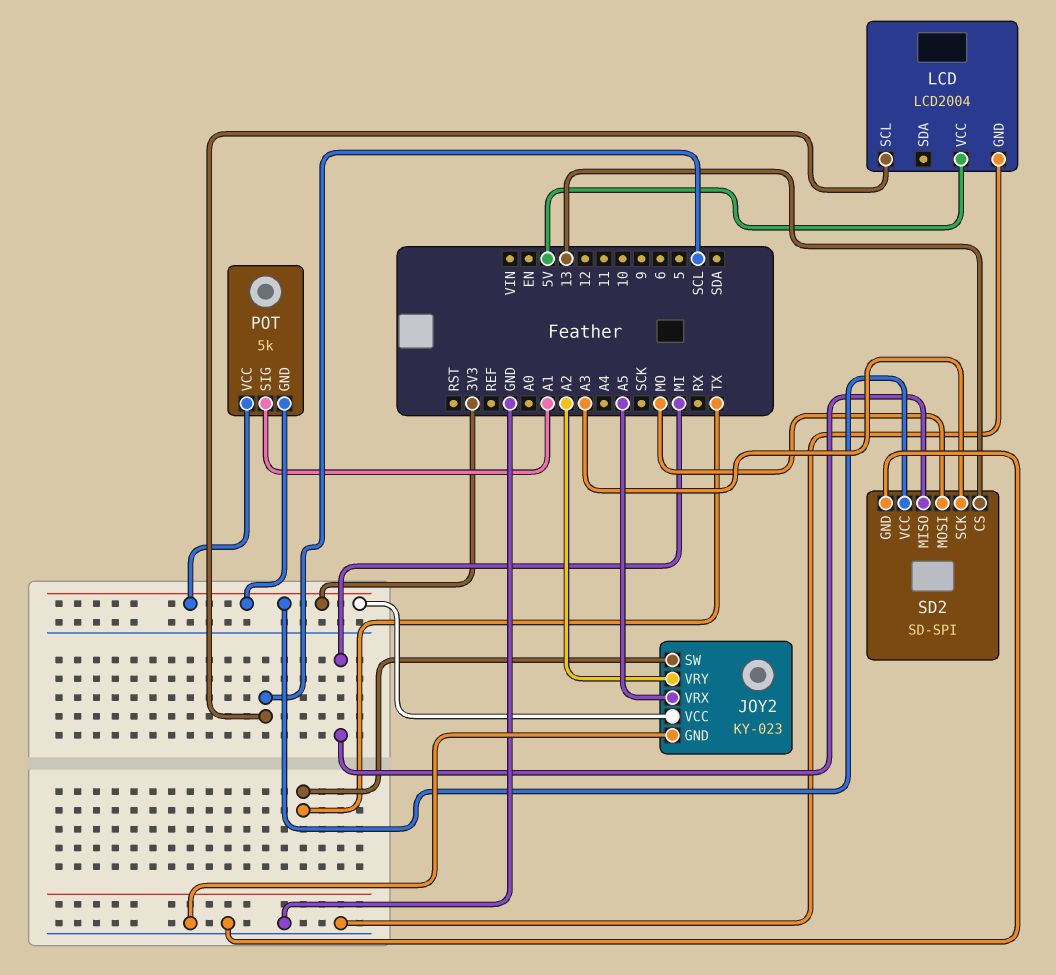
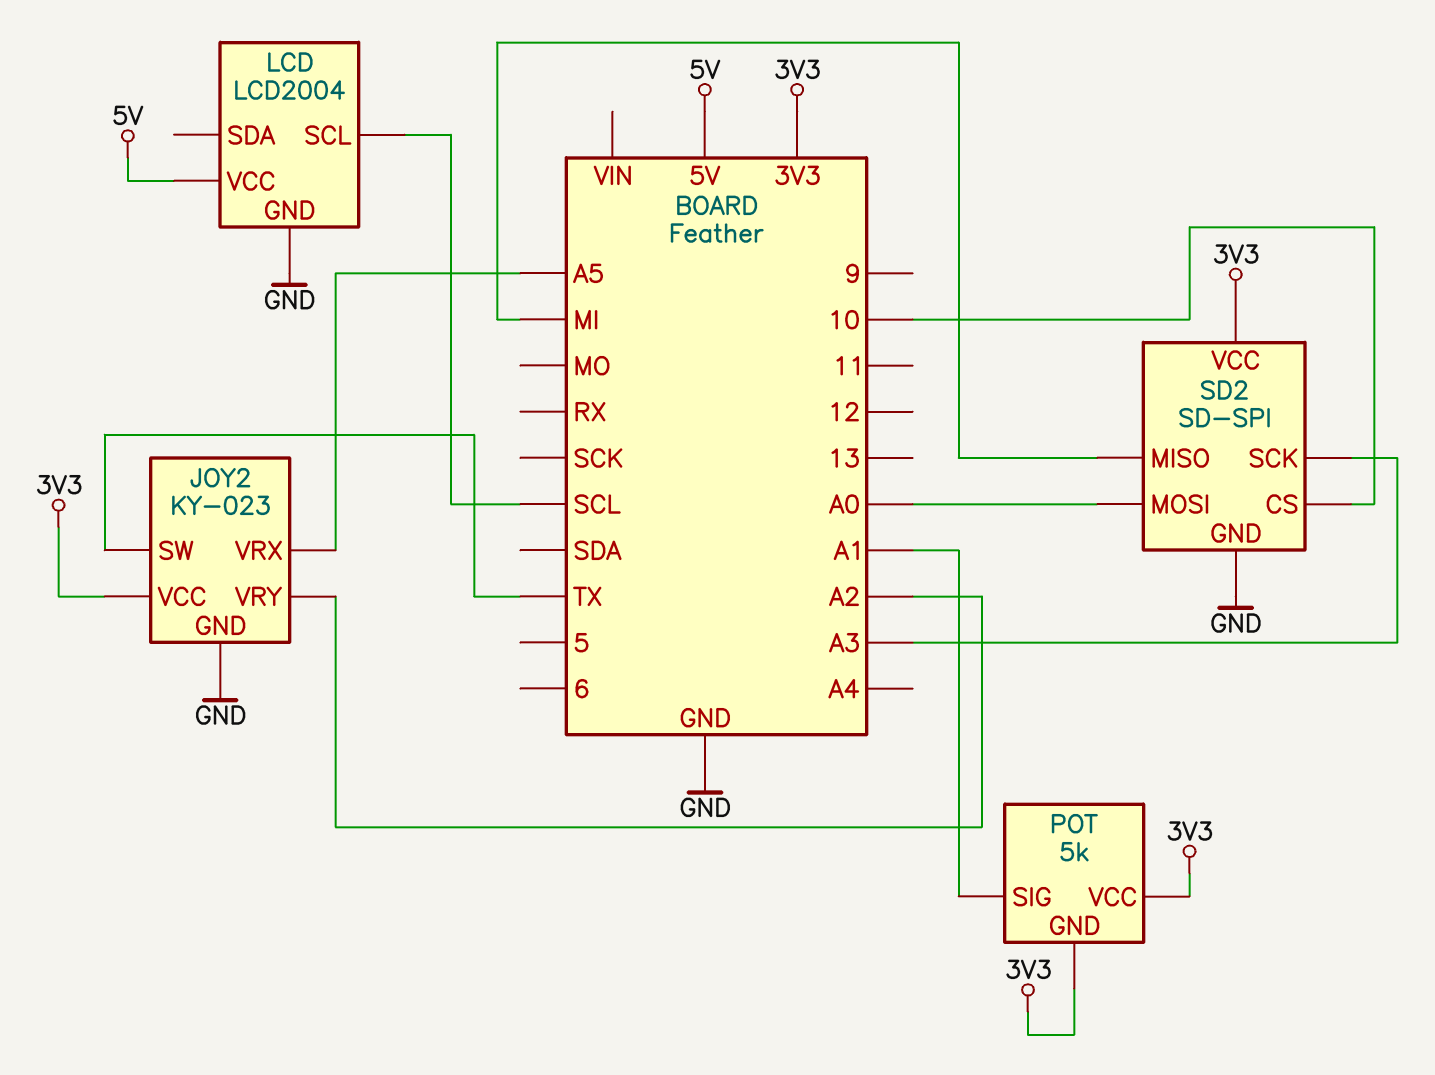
SD2 pin CS: 13 -> 10
SD2 pin MOSI: MO -> A0

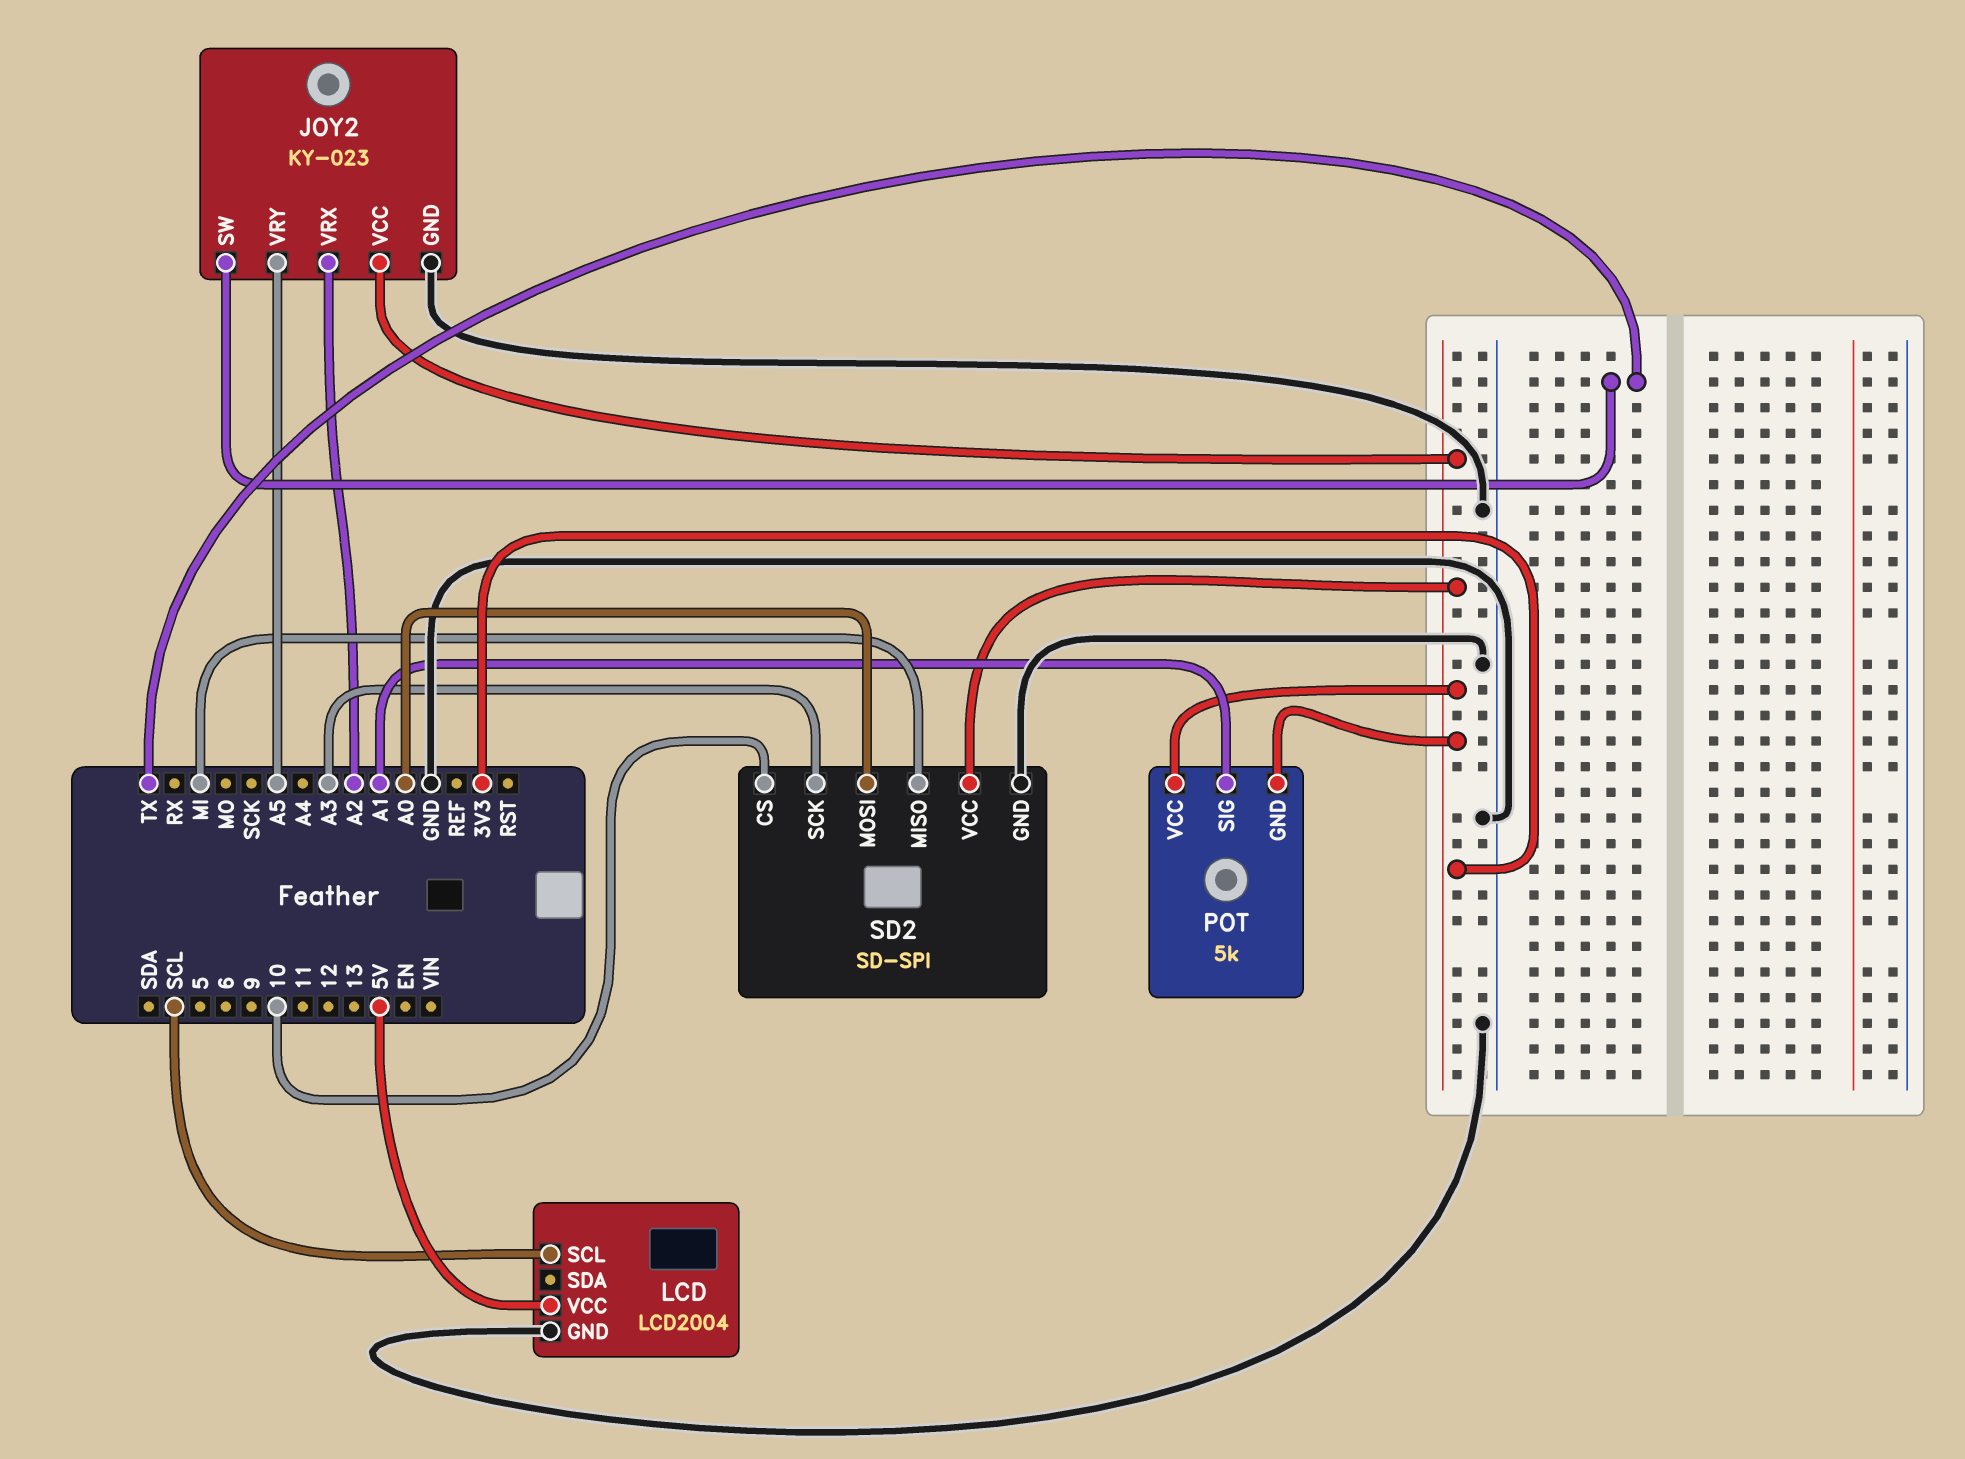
JOY2 pin VRX: A5 -> A2
JOY2 pin VRY: A2 -> A5

